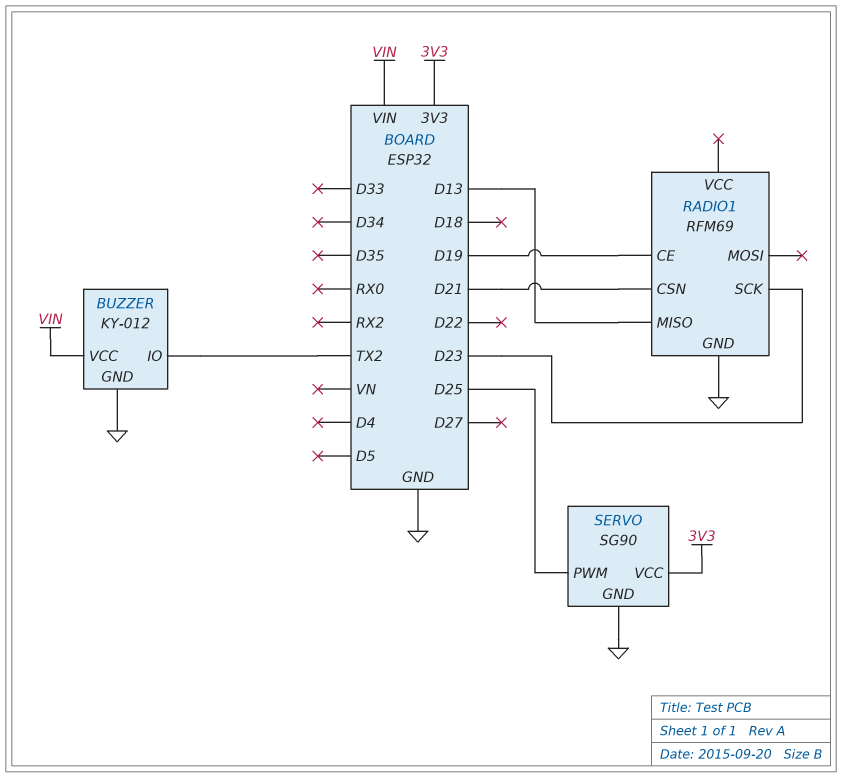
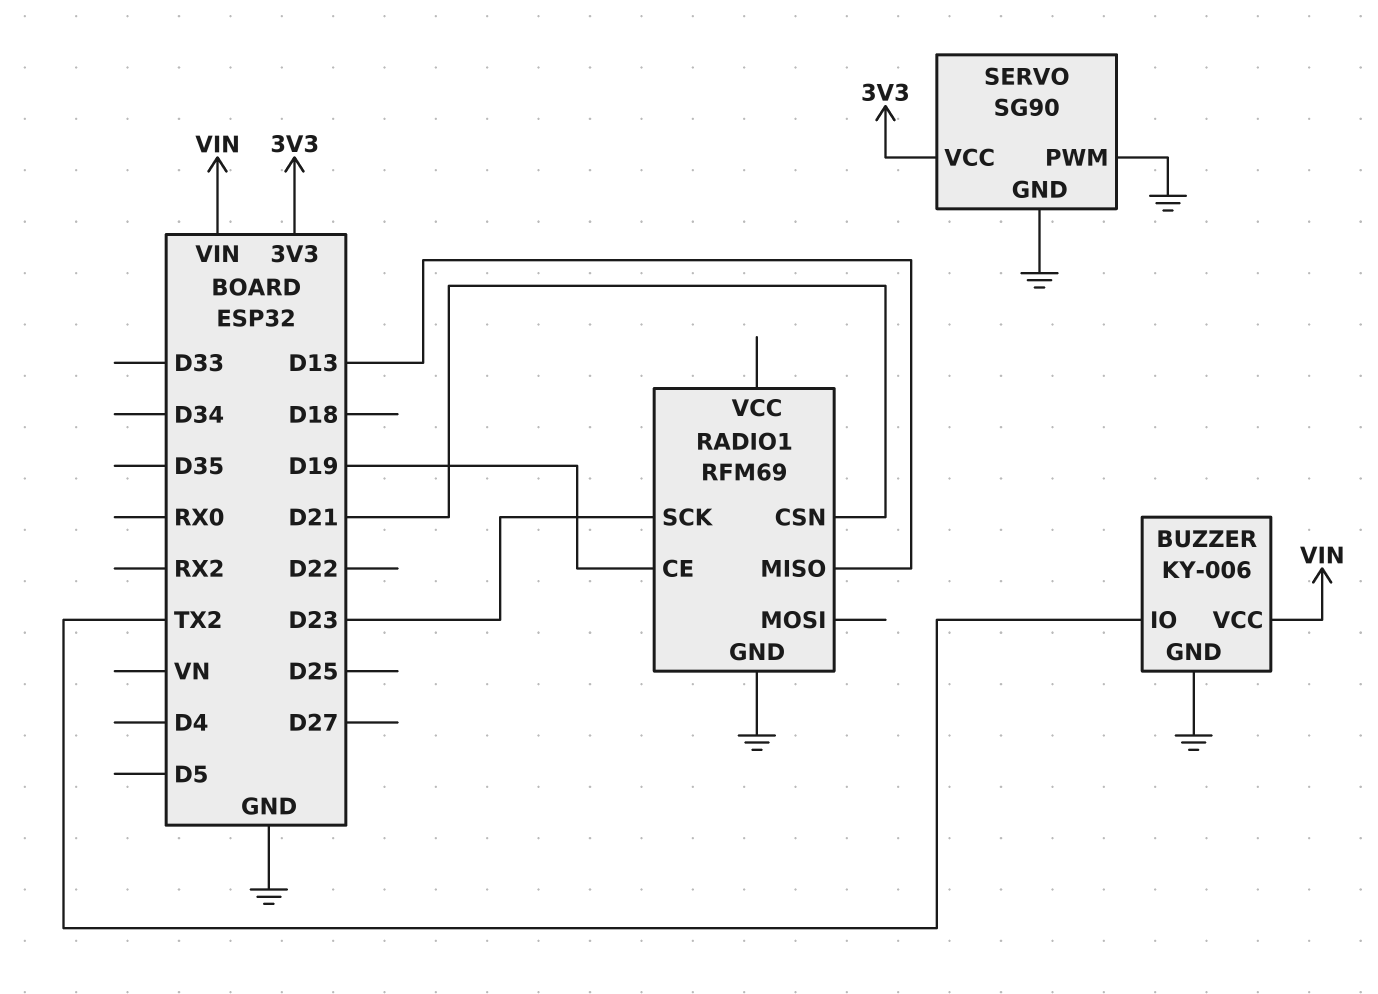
BUZZER: KY-012 -> KY-006
SERVO pin PWM: D25 -> GND

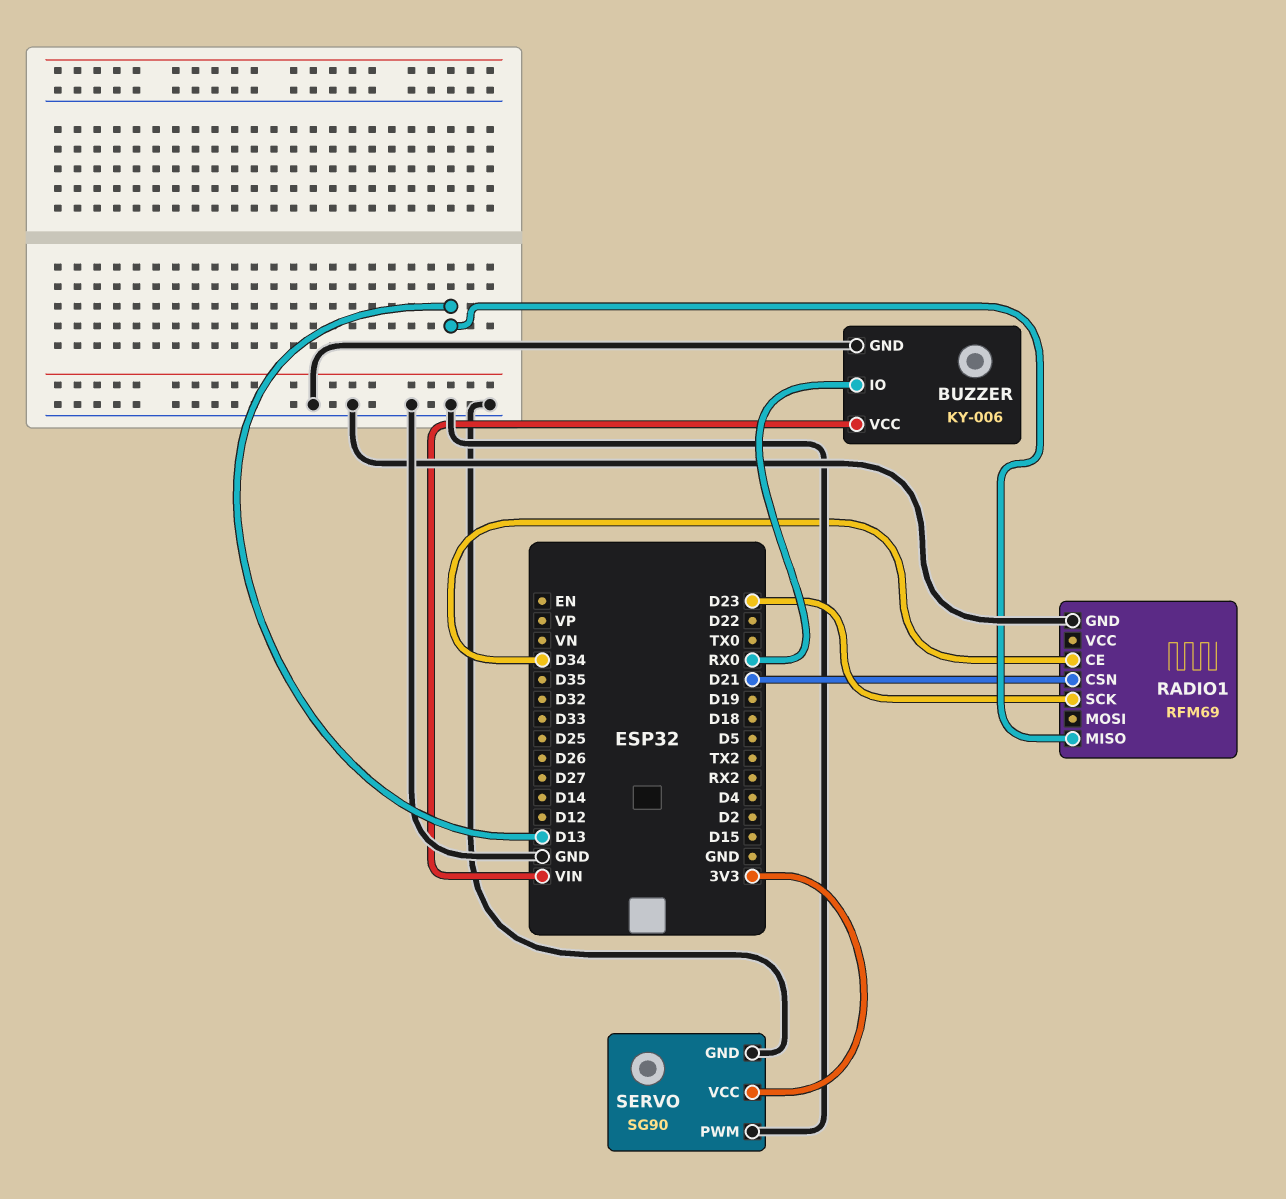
BUZZER pin IO: TX2 -> RX0
RADIO1 pin CE: D19 -> D34

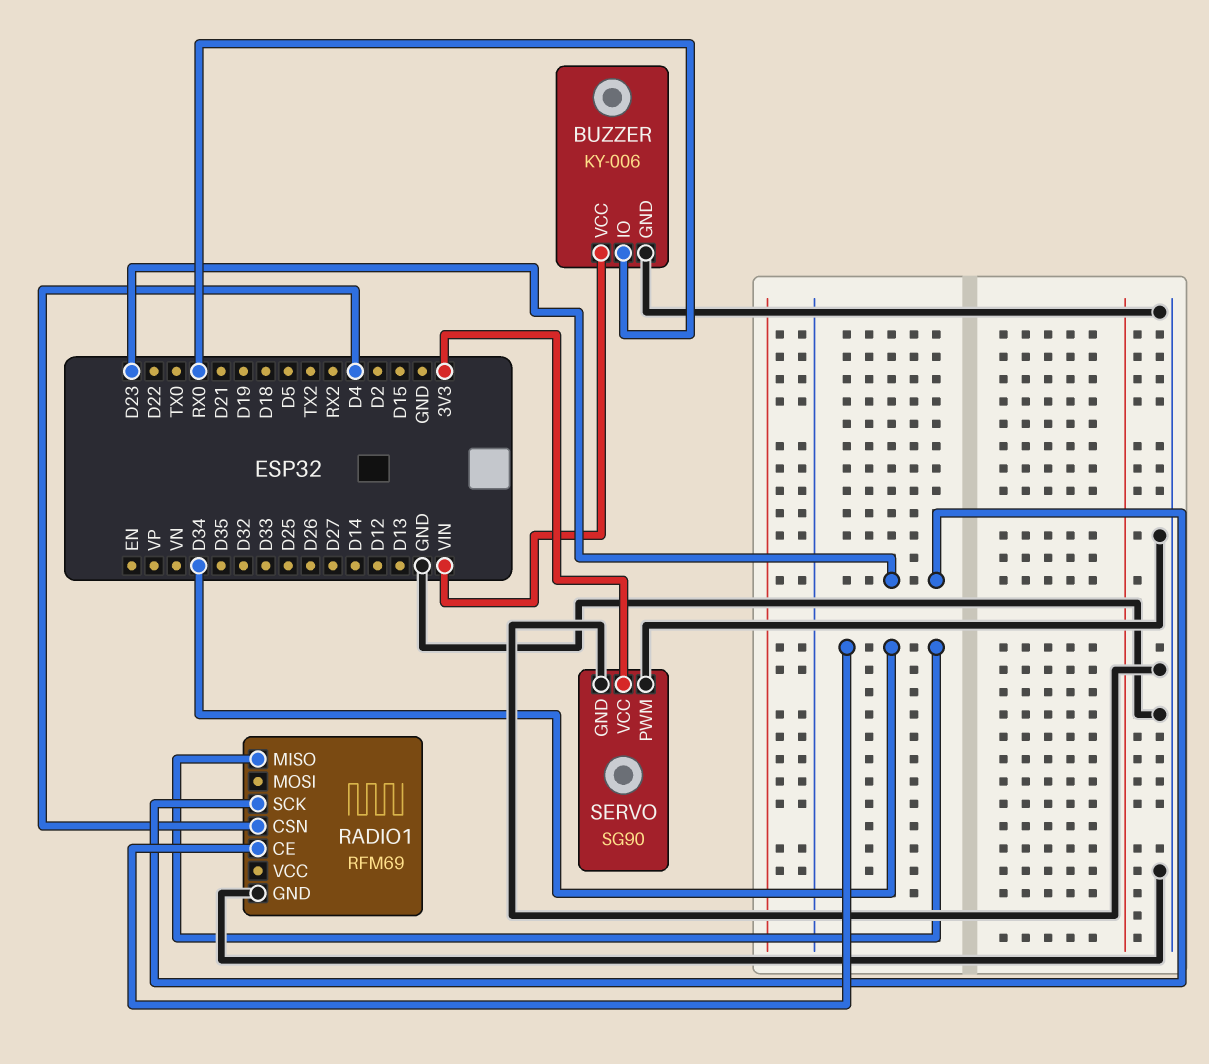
RADIO1 pin CSN: D21 -> D4
RADIO1 pin MISO: D13 -> D34

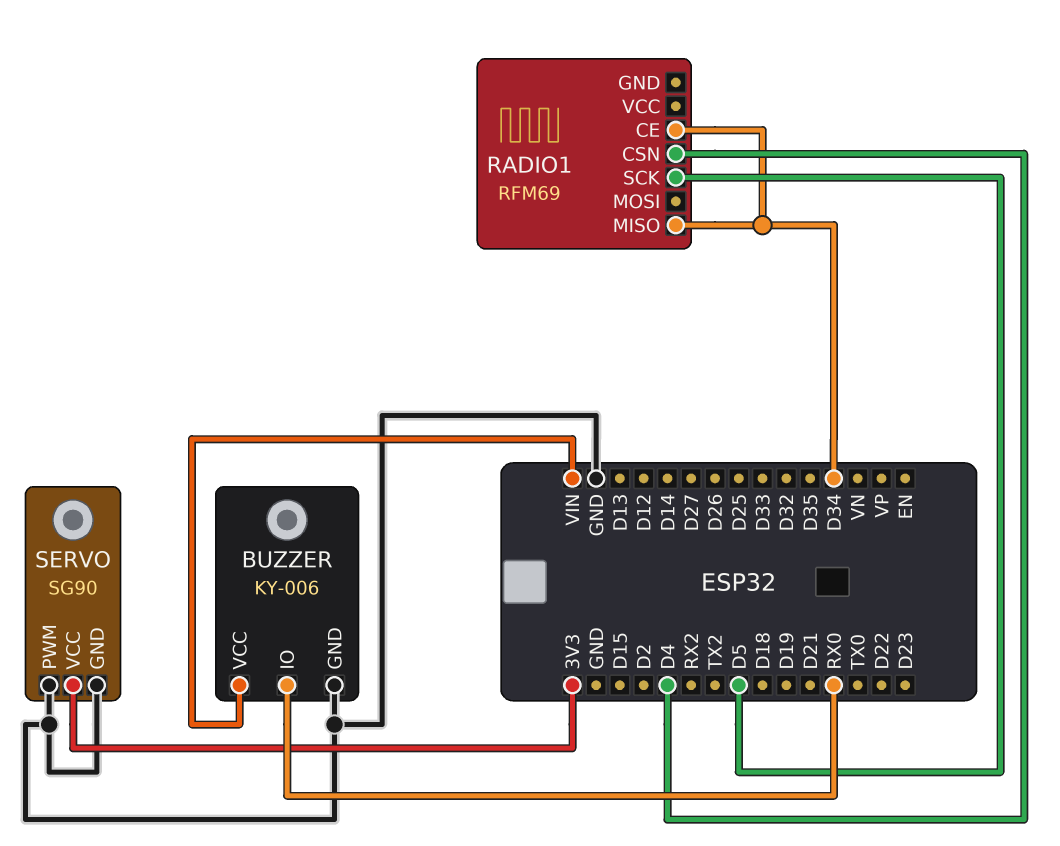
RADIO1 pin GND: GND -> none
RADIO1 pin SCK: D23 -> D5

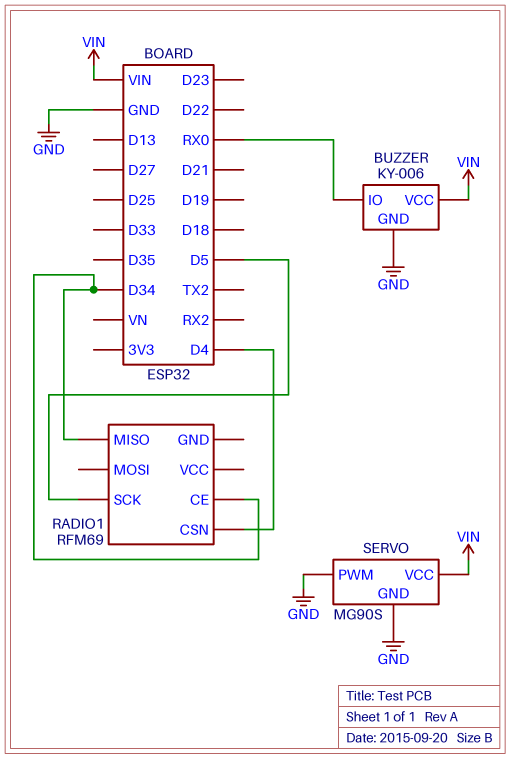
SERVO: SG90 -> MG90S
SERVO pin VCC: 3V3 -> VIN

